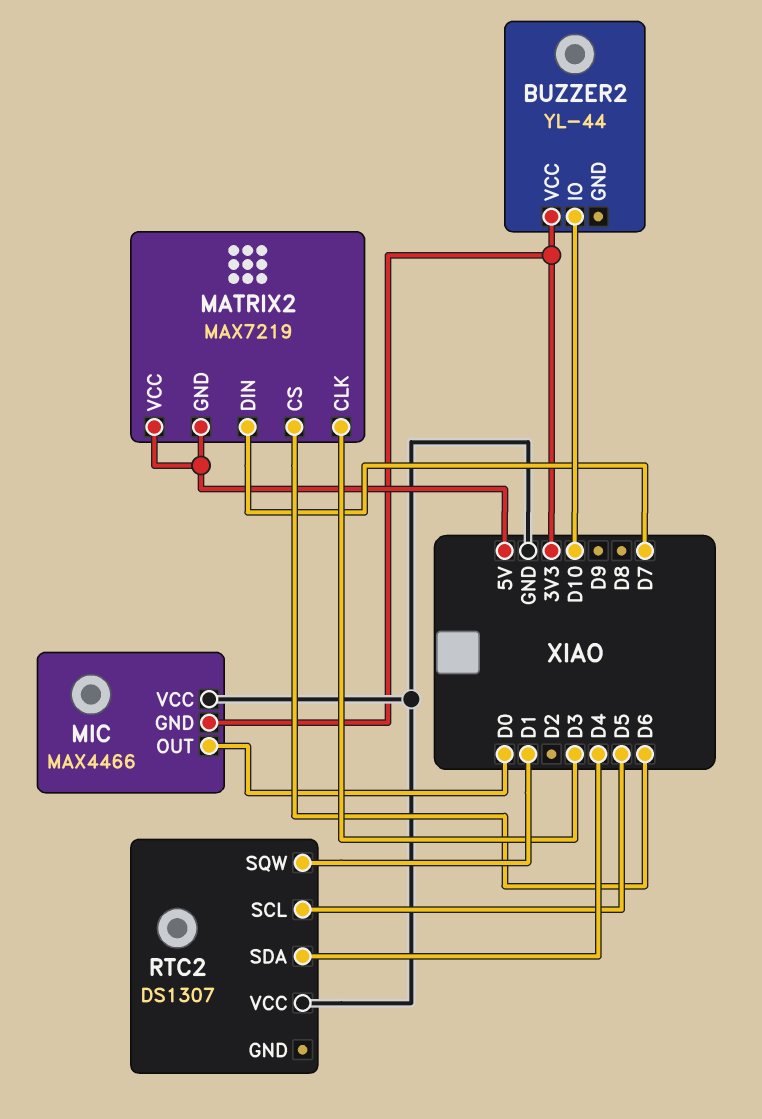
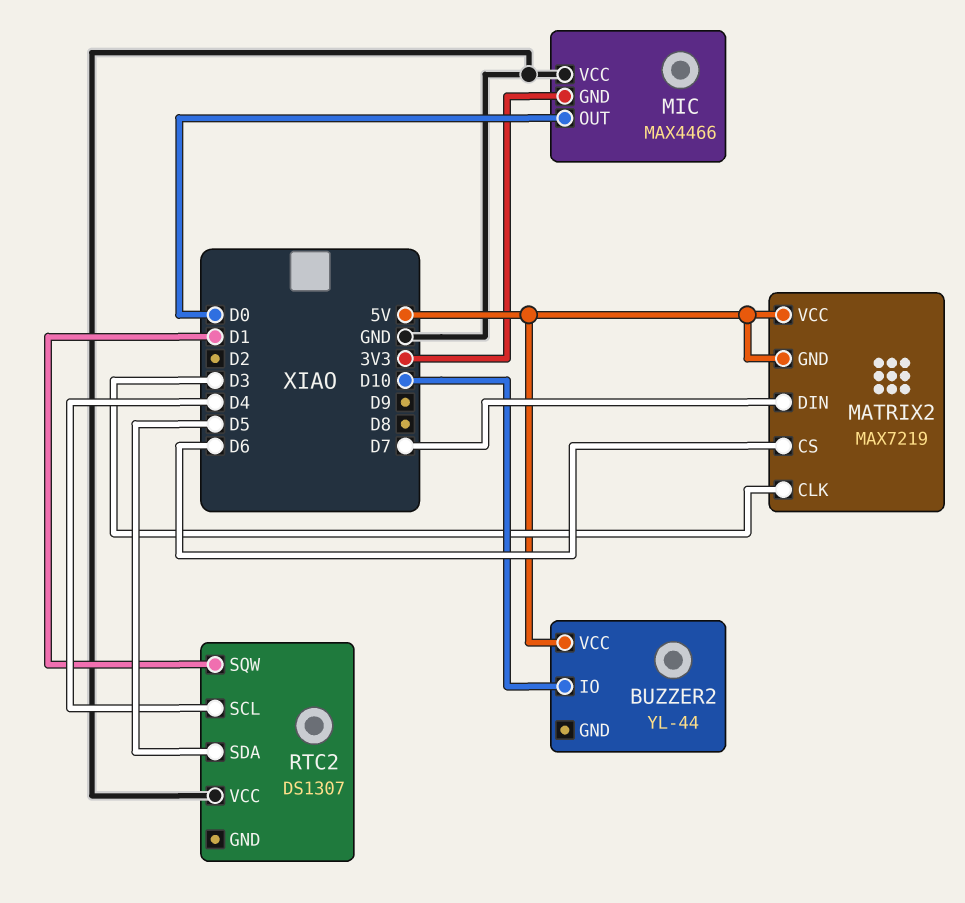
BUZZER2 pin VCC: 3V3 -> 5V
RTC2 pin SCL: D5 -> D4
RTC2 pin SDA: D4 -> D5

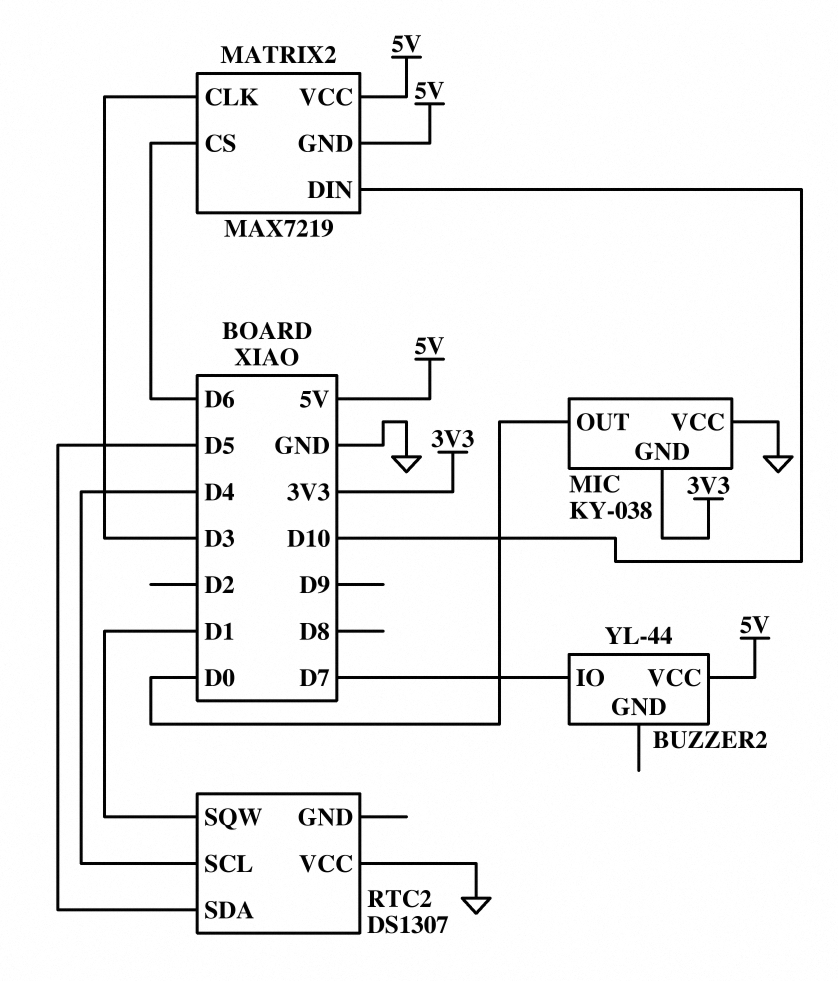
BUZZER2 pin IO: D10 -> D7
MATRIX2 pin DIN: D7 -> D10
MIC: MAX4466 -> KY-038

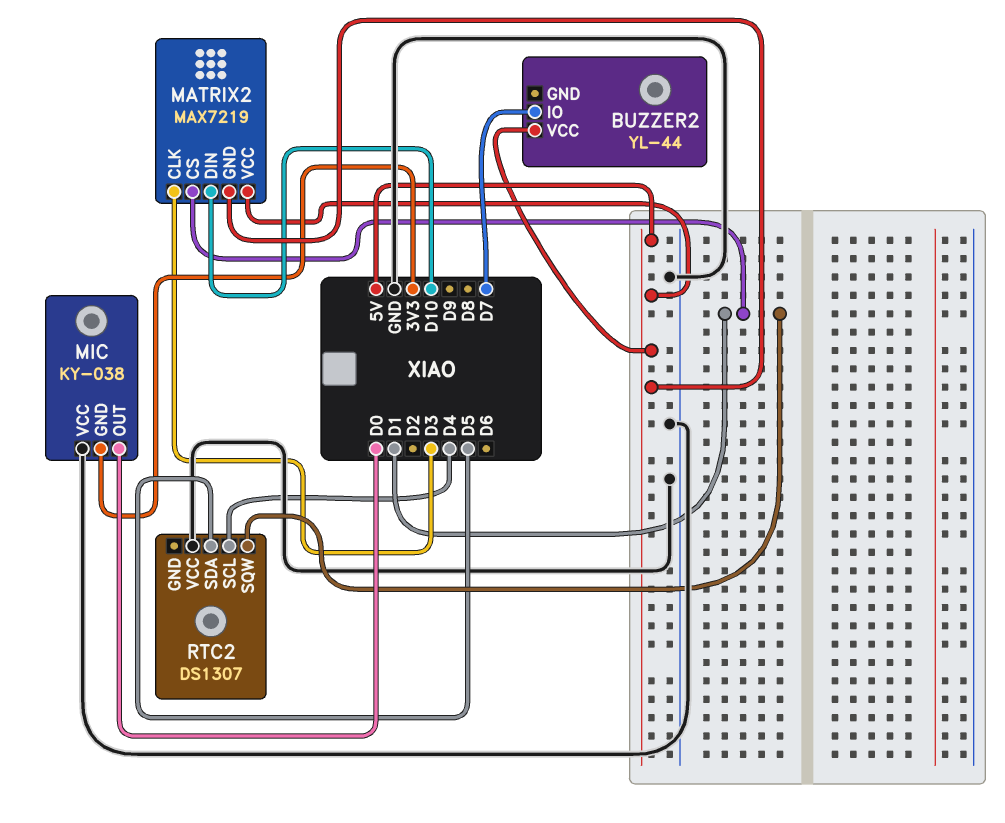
MATRIX2 pin CS: D6 -> D1

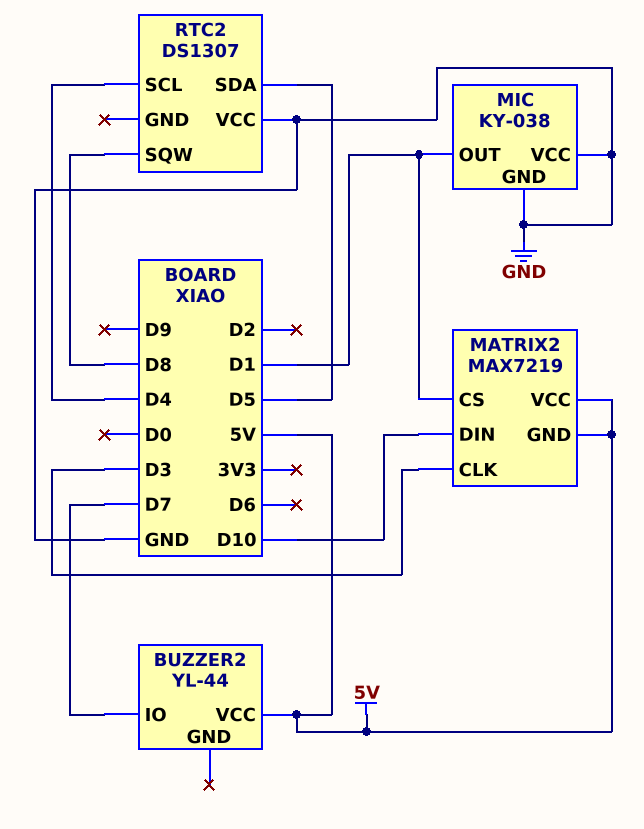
MIC pin GND: 3V3 -> GND
MIC pin OUT: D0 -> D1
RTC2 pin SQW: D1 -> D8

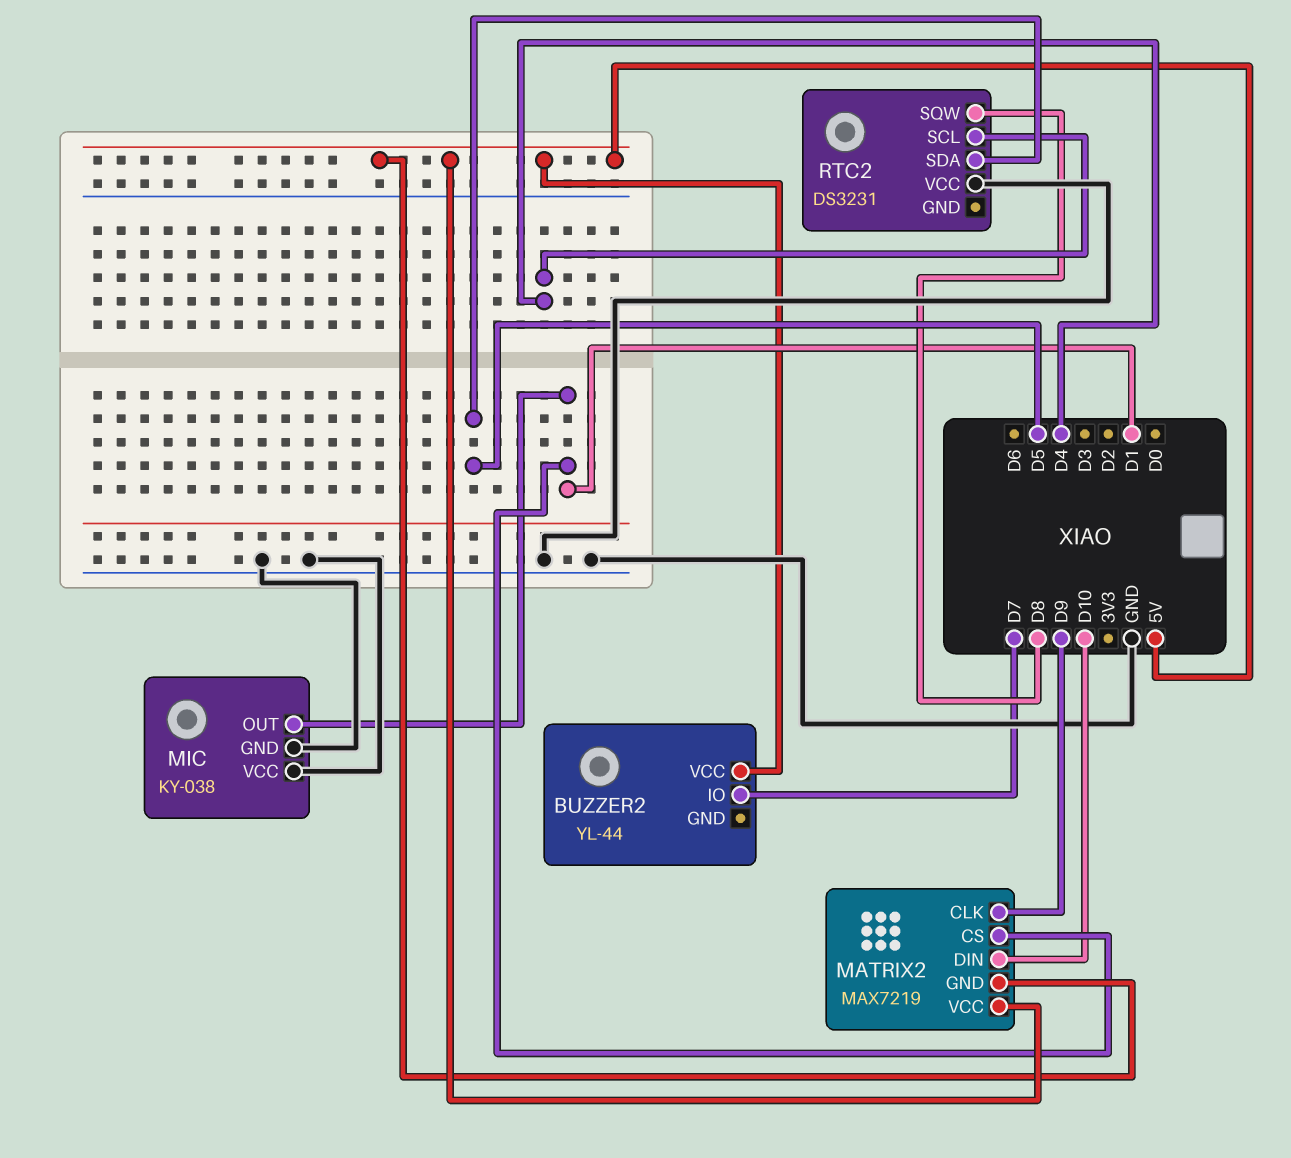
MATRIX2 pin CLK: D3 -> D9
RTC2: DS1307 -> DS3231

